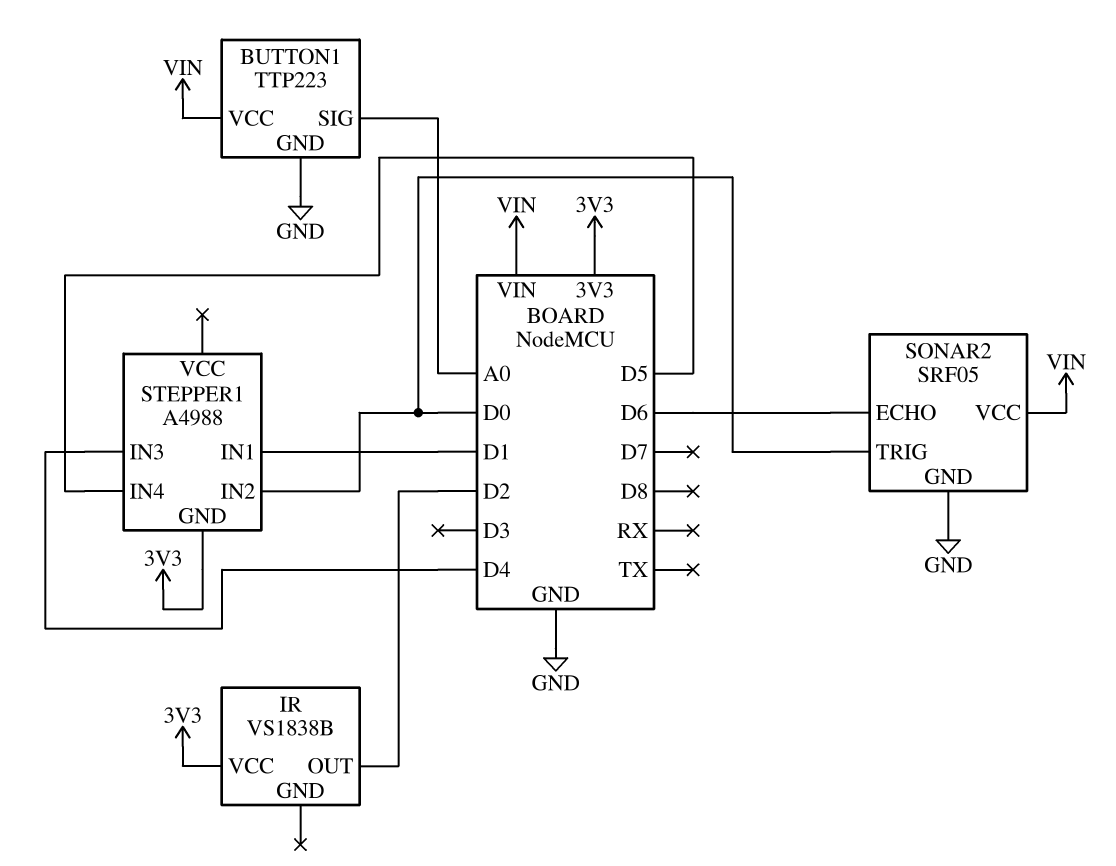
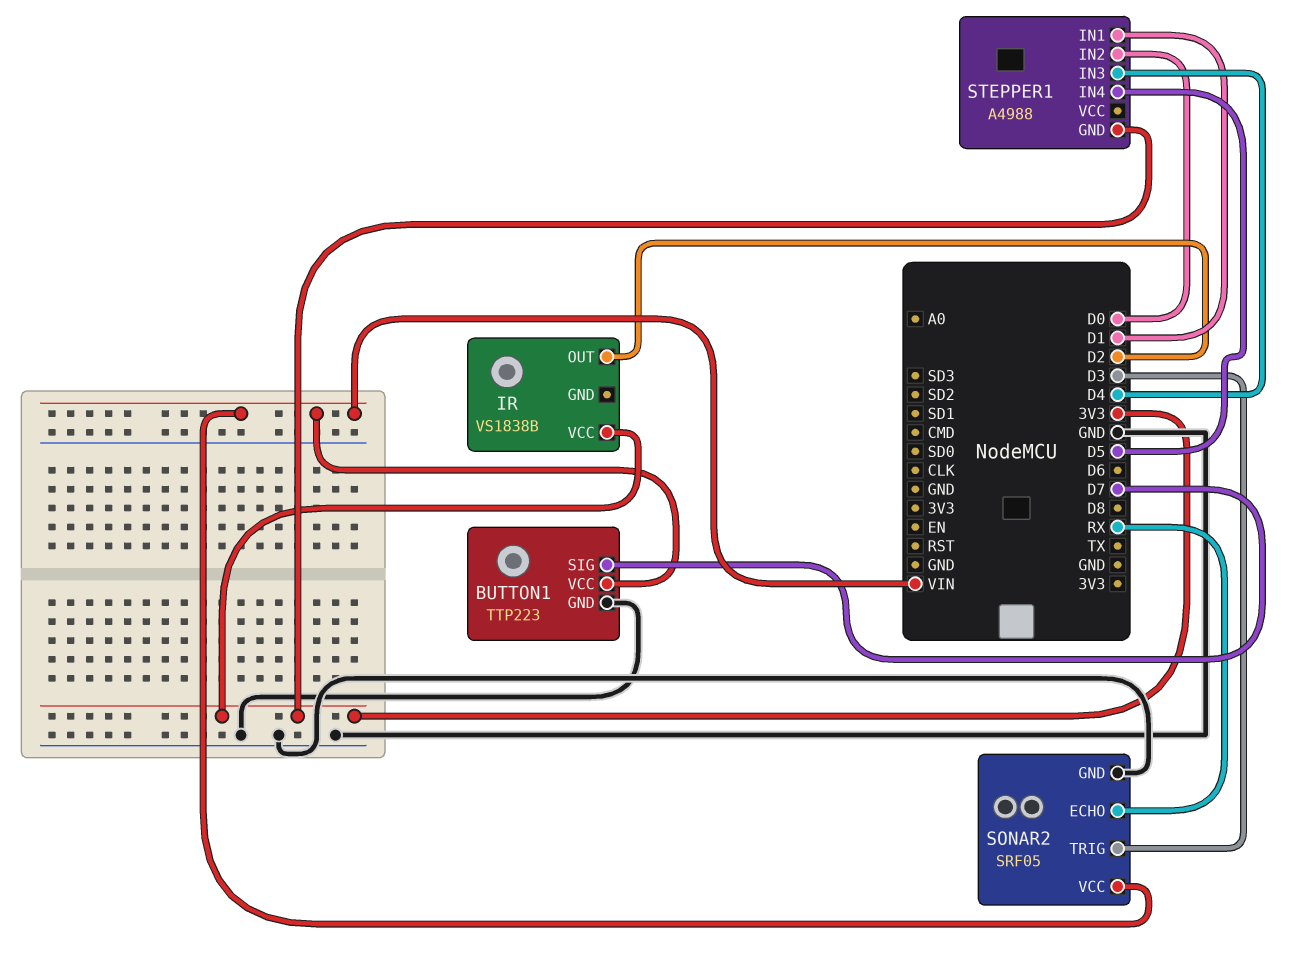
BUTTON1 pin SIG: A0 -> D7
SONAR2 pin ECHO: D6 -> RX
SONAR2 pin TRIG: D0 -> D3

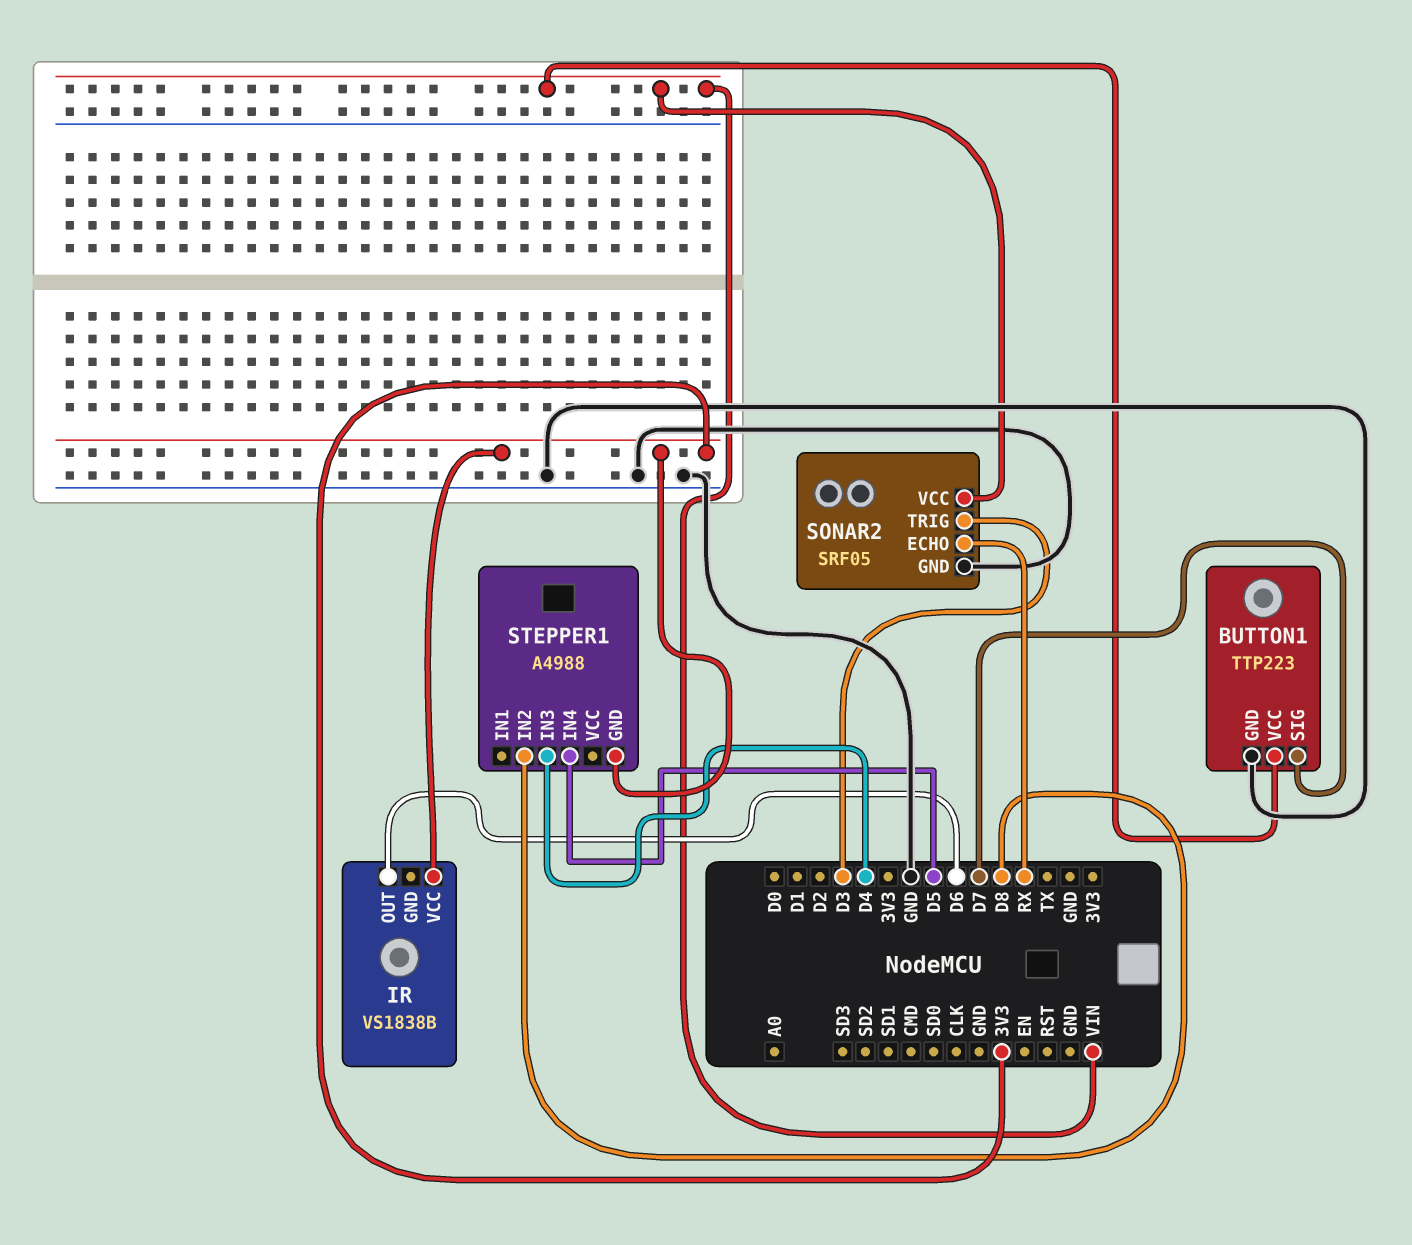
IR pin OUT: D2 -> D6
STEPPER1 pin IN1: D1 -> none
STEPPER1 pin IN2: D0 -> D8

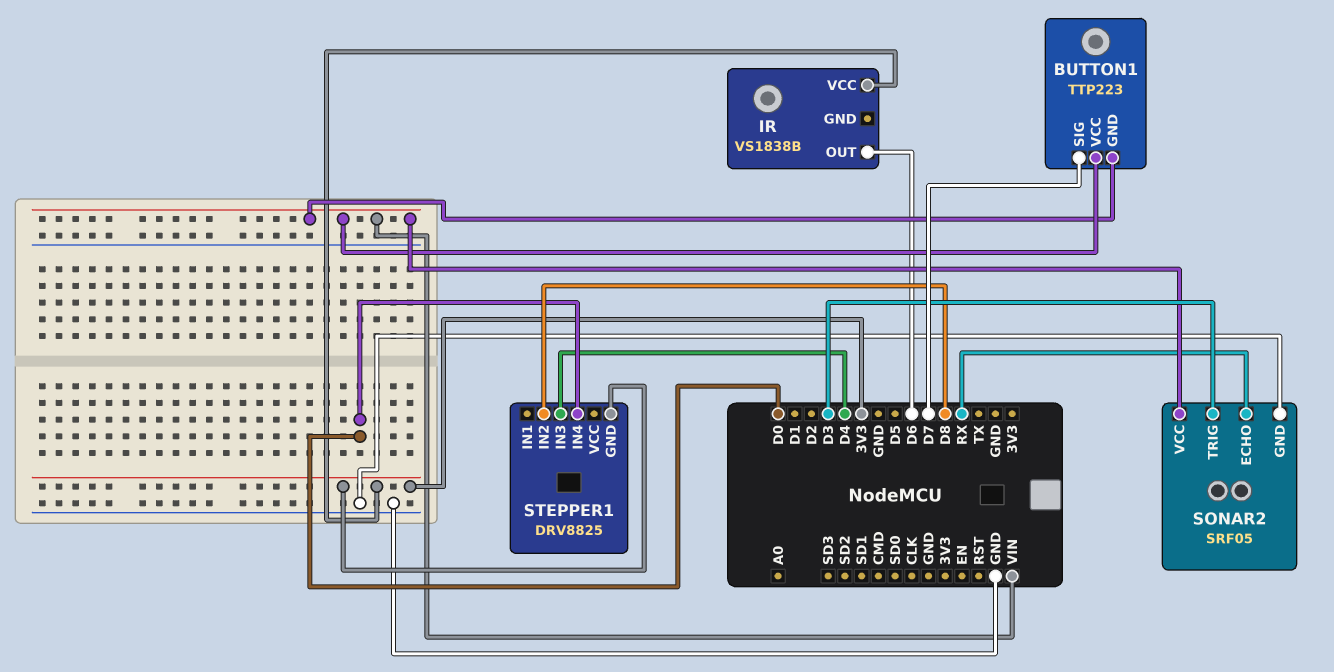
BUTTON1 pin GND: GND -> VIN
STEPPER1: A4988 -> DRV8825
STEPPER1 pin IN4: D5 -> D0

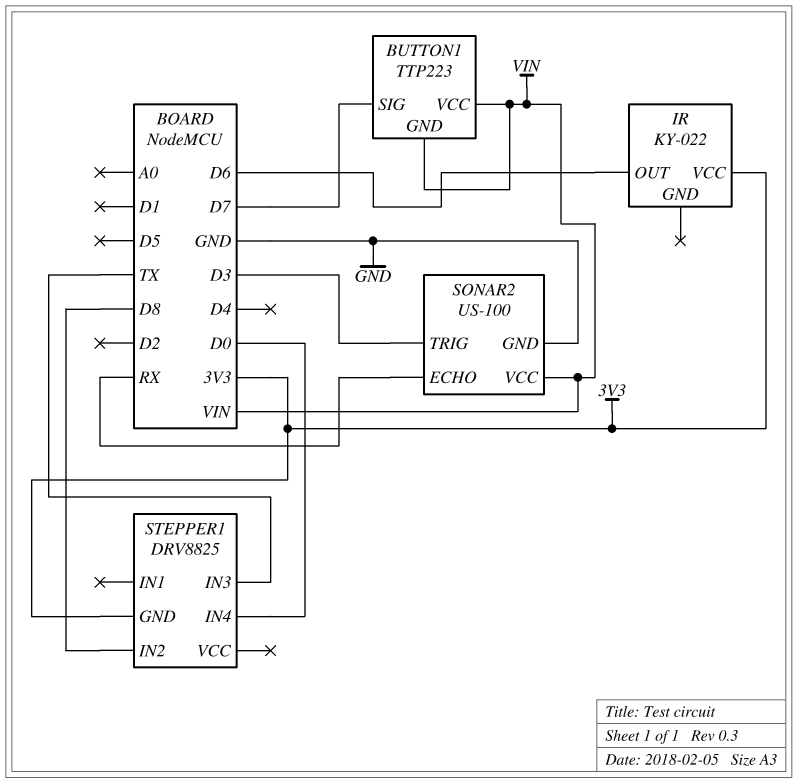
IR: VS1838B -> KY-022
SONAR2: SRF05 -> US-100
STEPPER1 pin IN3: D4 -> TX

